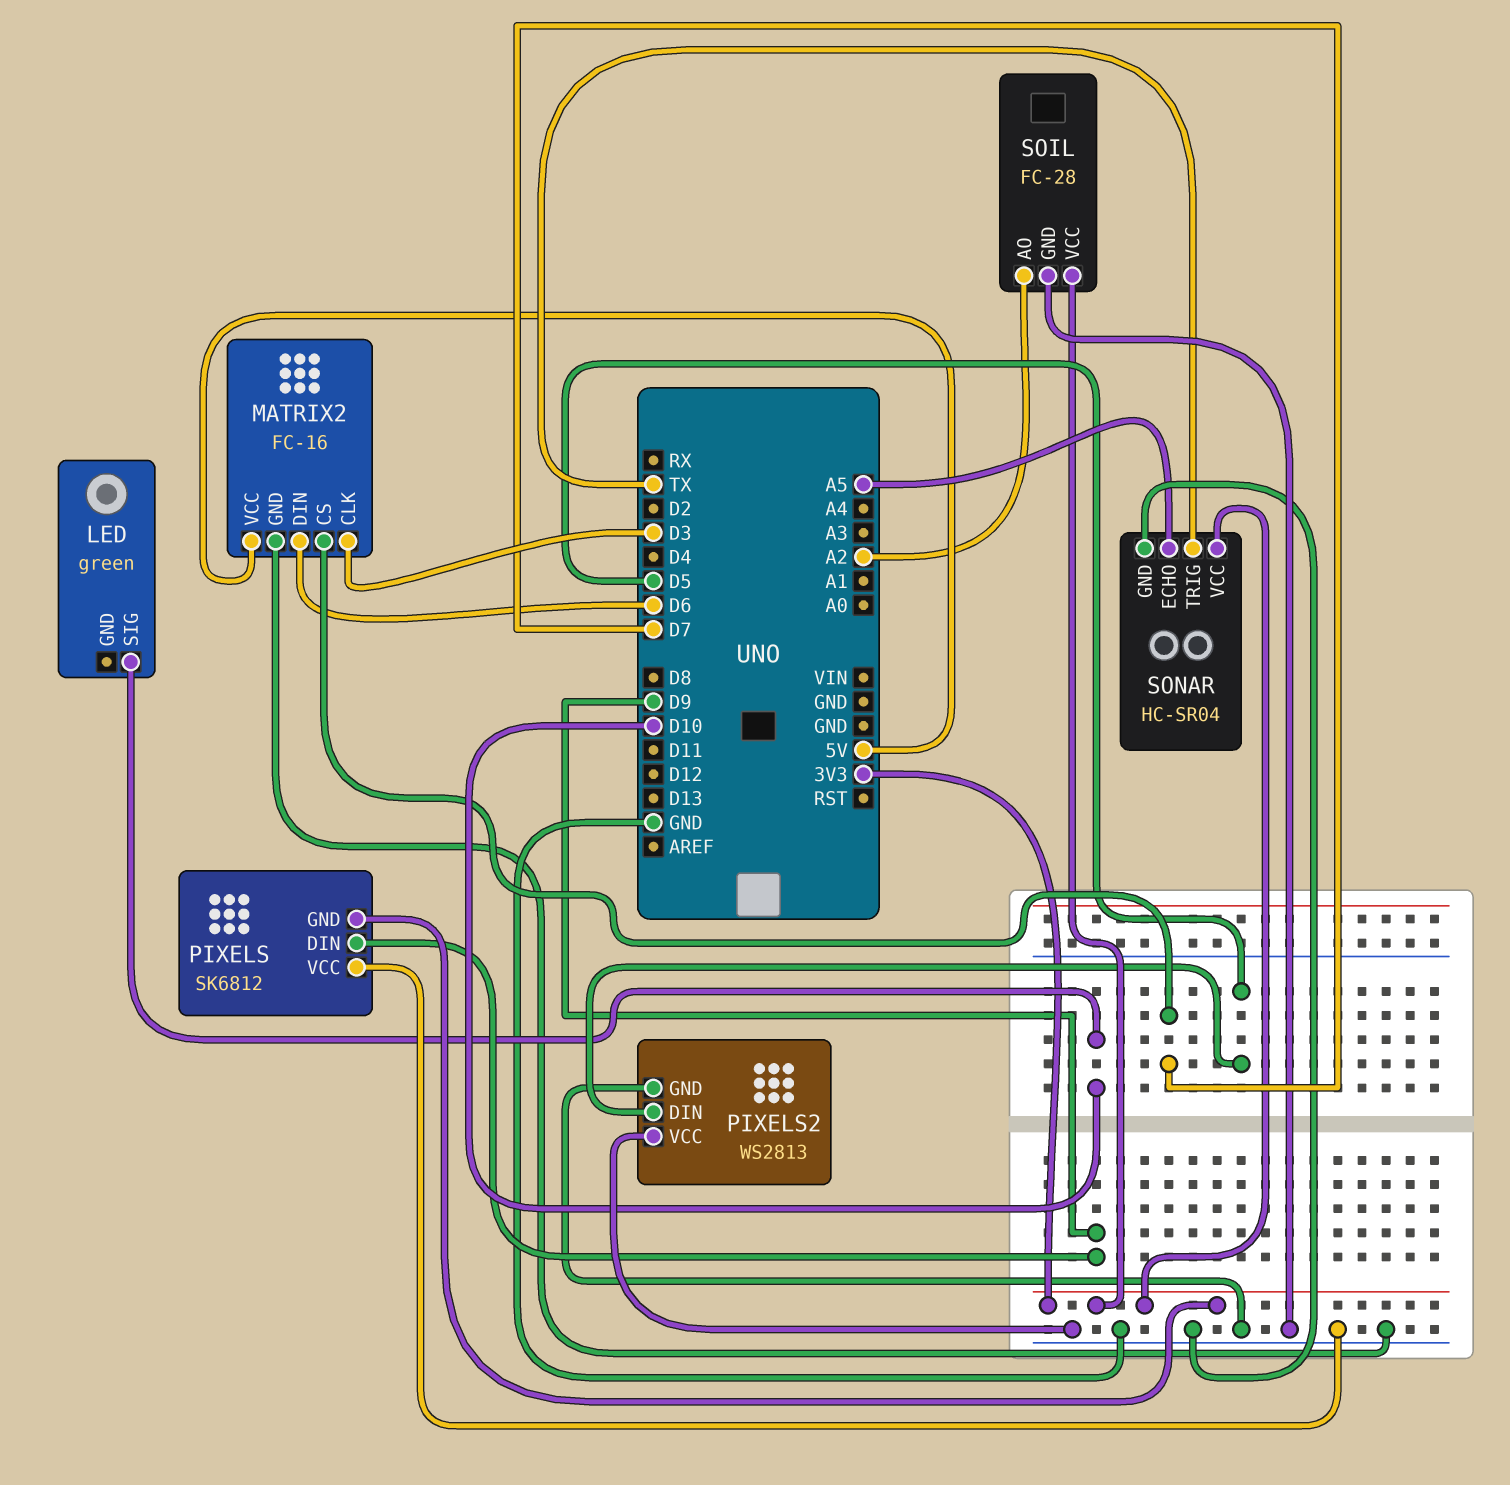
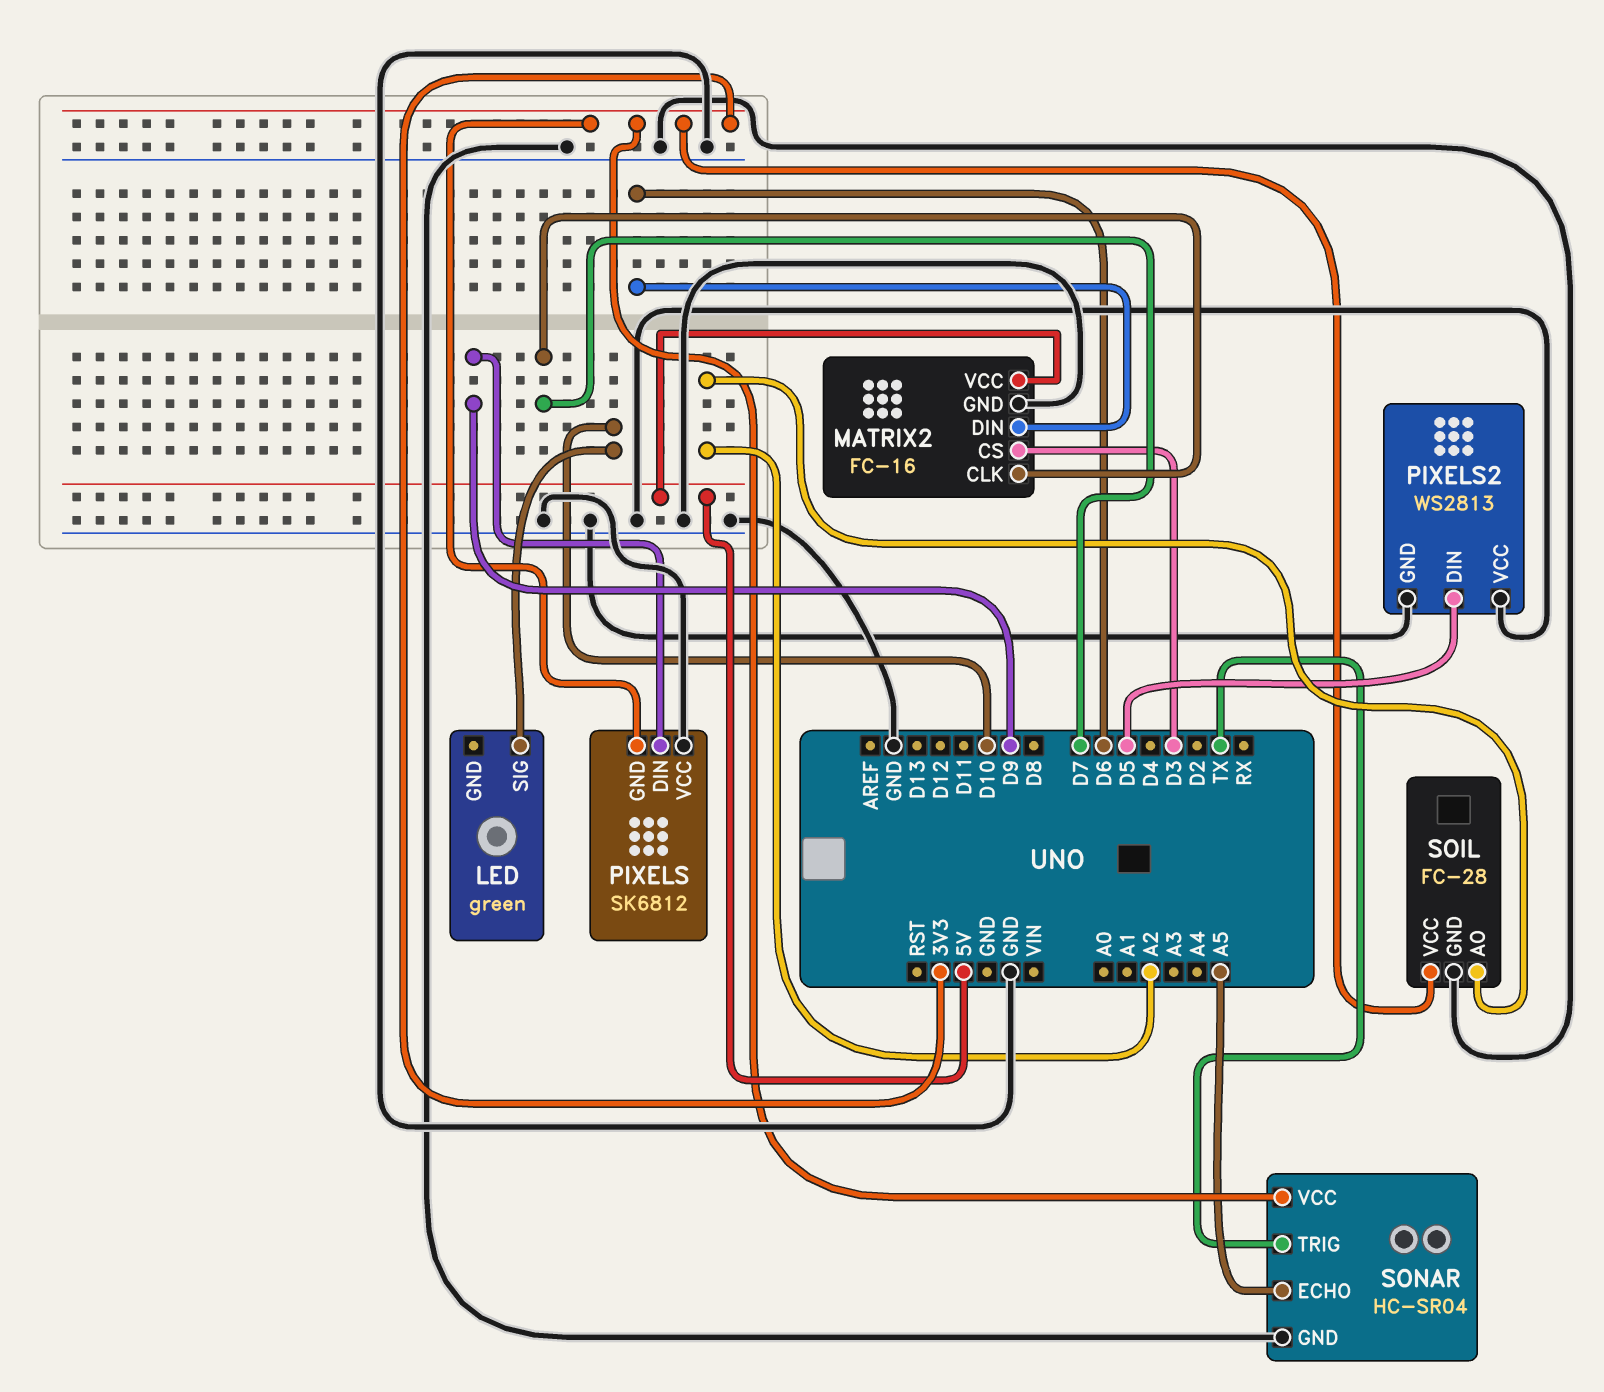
MATRIX2 pin CLK: D3 -> D7
MATRIX2 pin CS: D7 -> D3

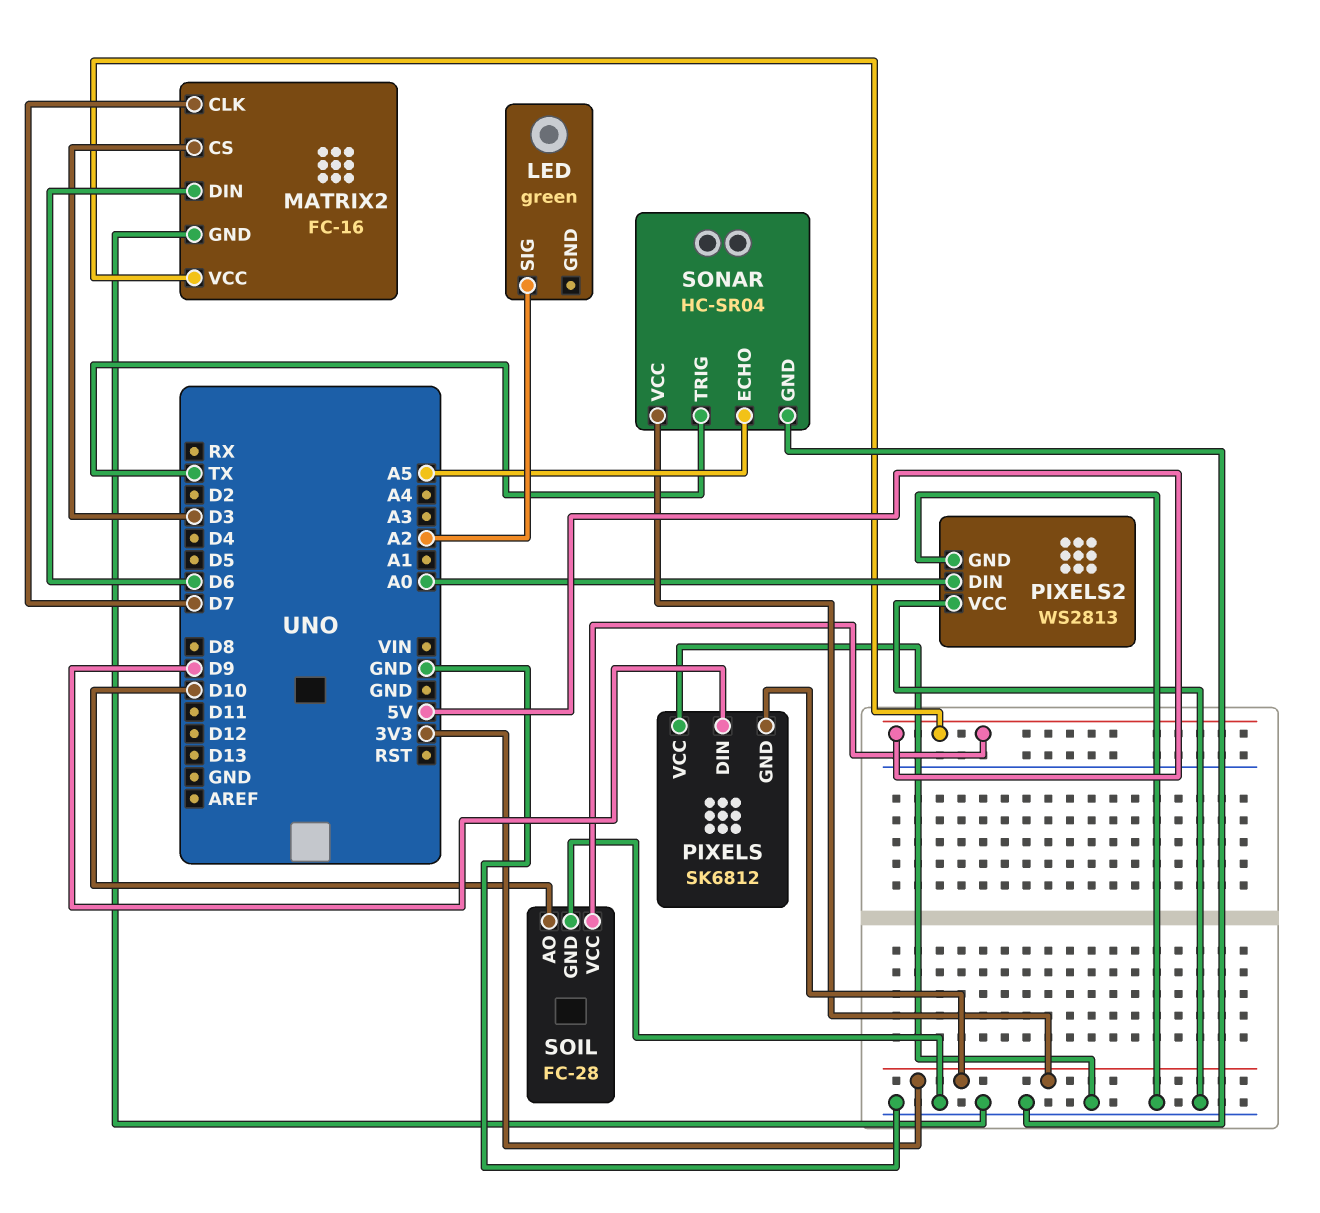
LED pin SIG: D10 -> A2
PIXELS2 pin DIN: D5 -> A0
SOIL pin AO: A2 -> D10
SOIL pin VCC: 3V3 -> 5V

